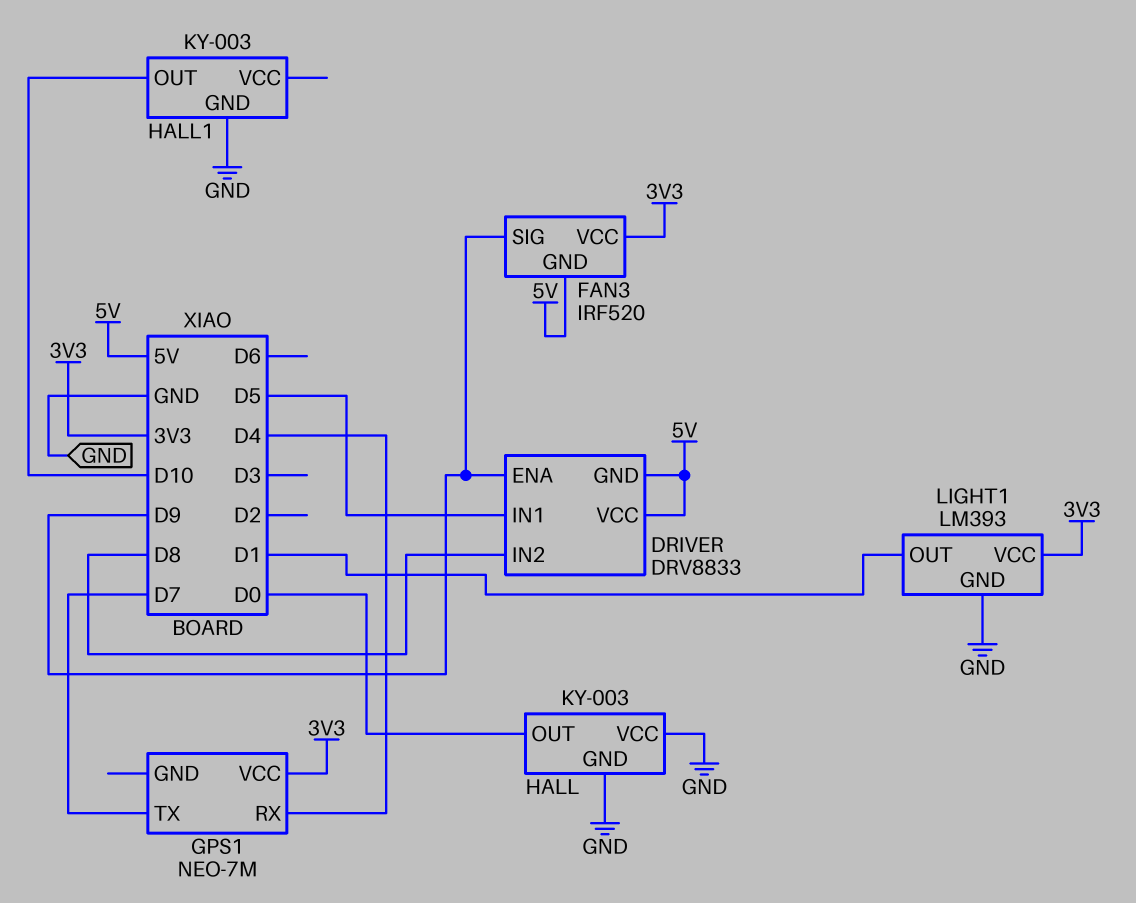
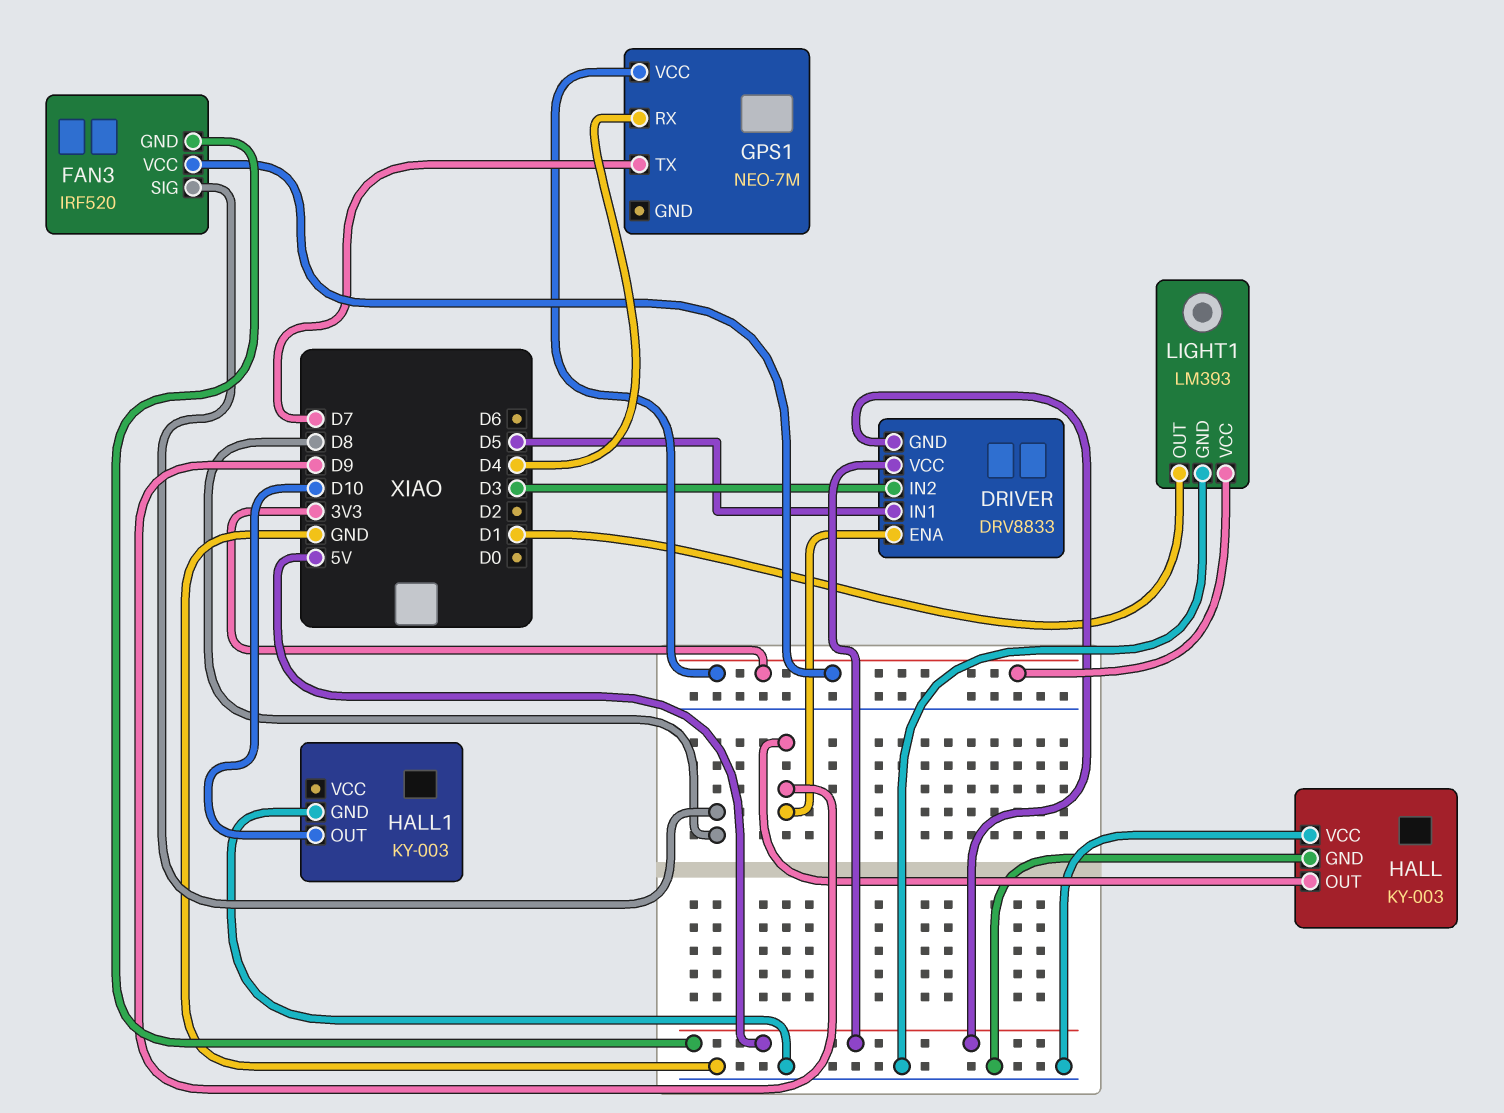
DRIVER pin IN2: D8 -> D3
FAN3 pin SIG: D9 -> D8
HALL pin OUT: D0 -> D9

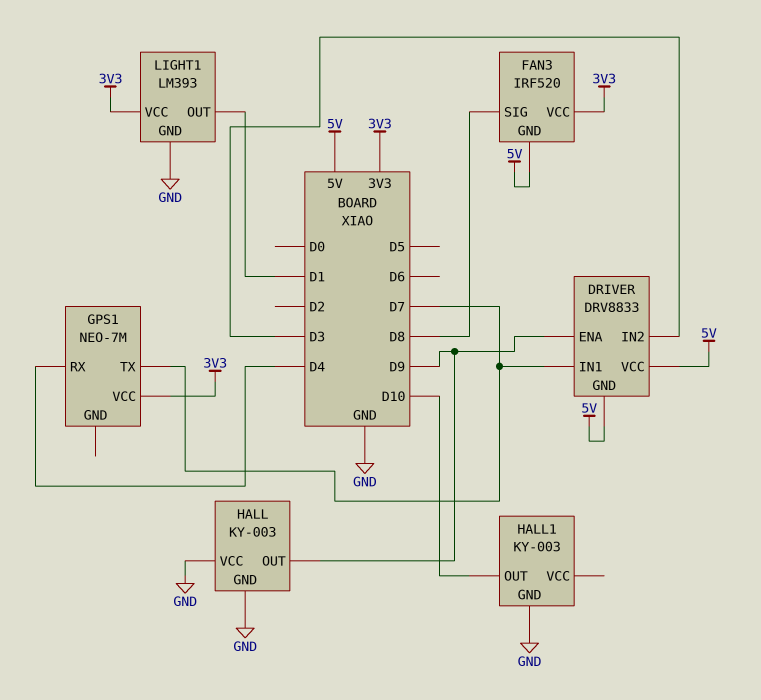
DRIVER pin IN1: D5 -> D7

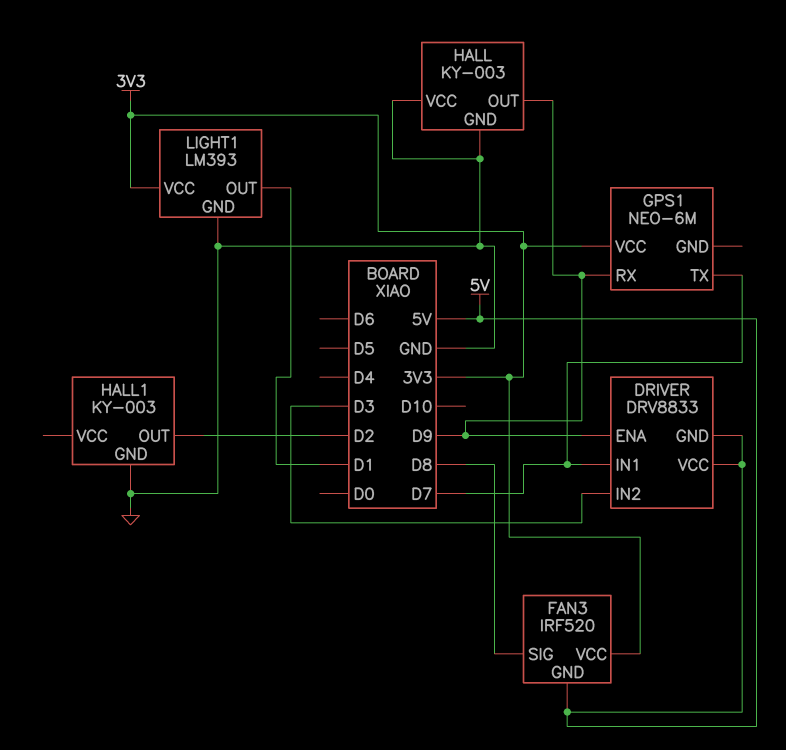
GPS1: NEO-7M -> NEO-6M
GPS1 pin RX: D4 -> D9
HALL1 pin OUT: D10 -> D2

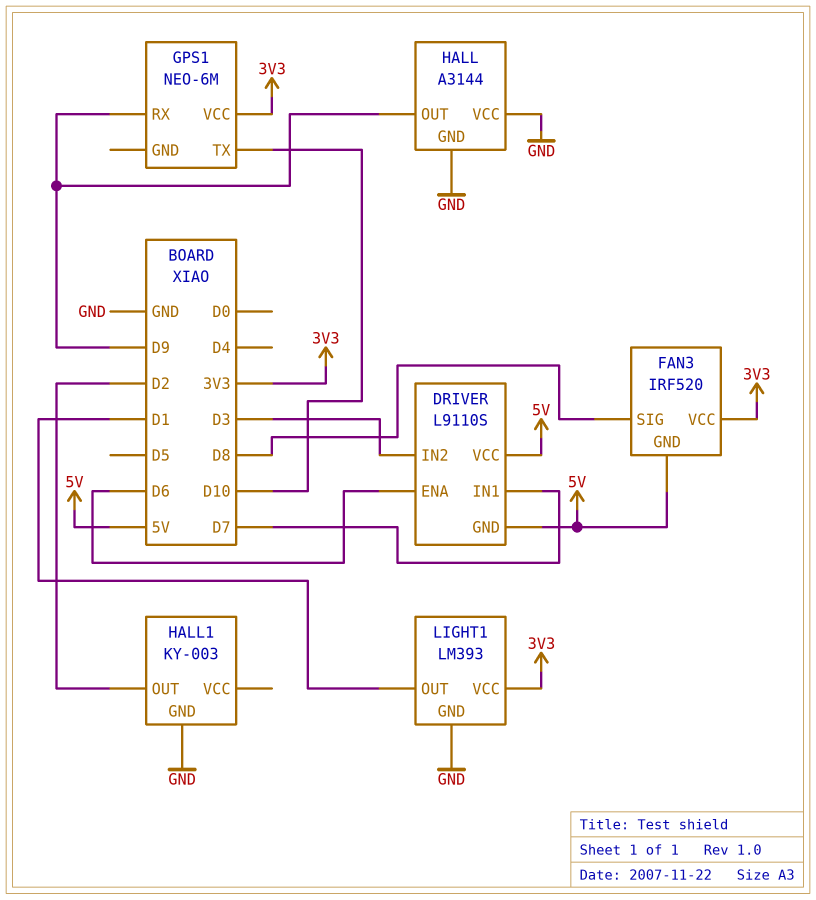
DRIVER: DRV8833 -> L9110S
DRIVER pin ENA: D9 -> D6
GPS1 pin TX: D7 -> D10
HALL: KY-003 -> A3144

